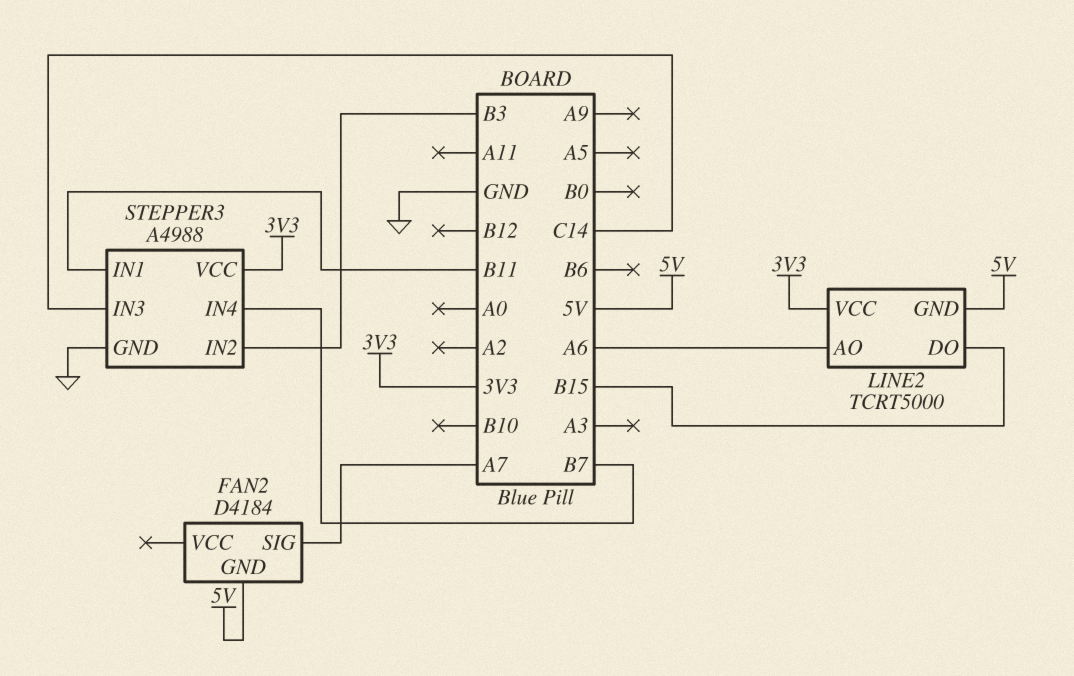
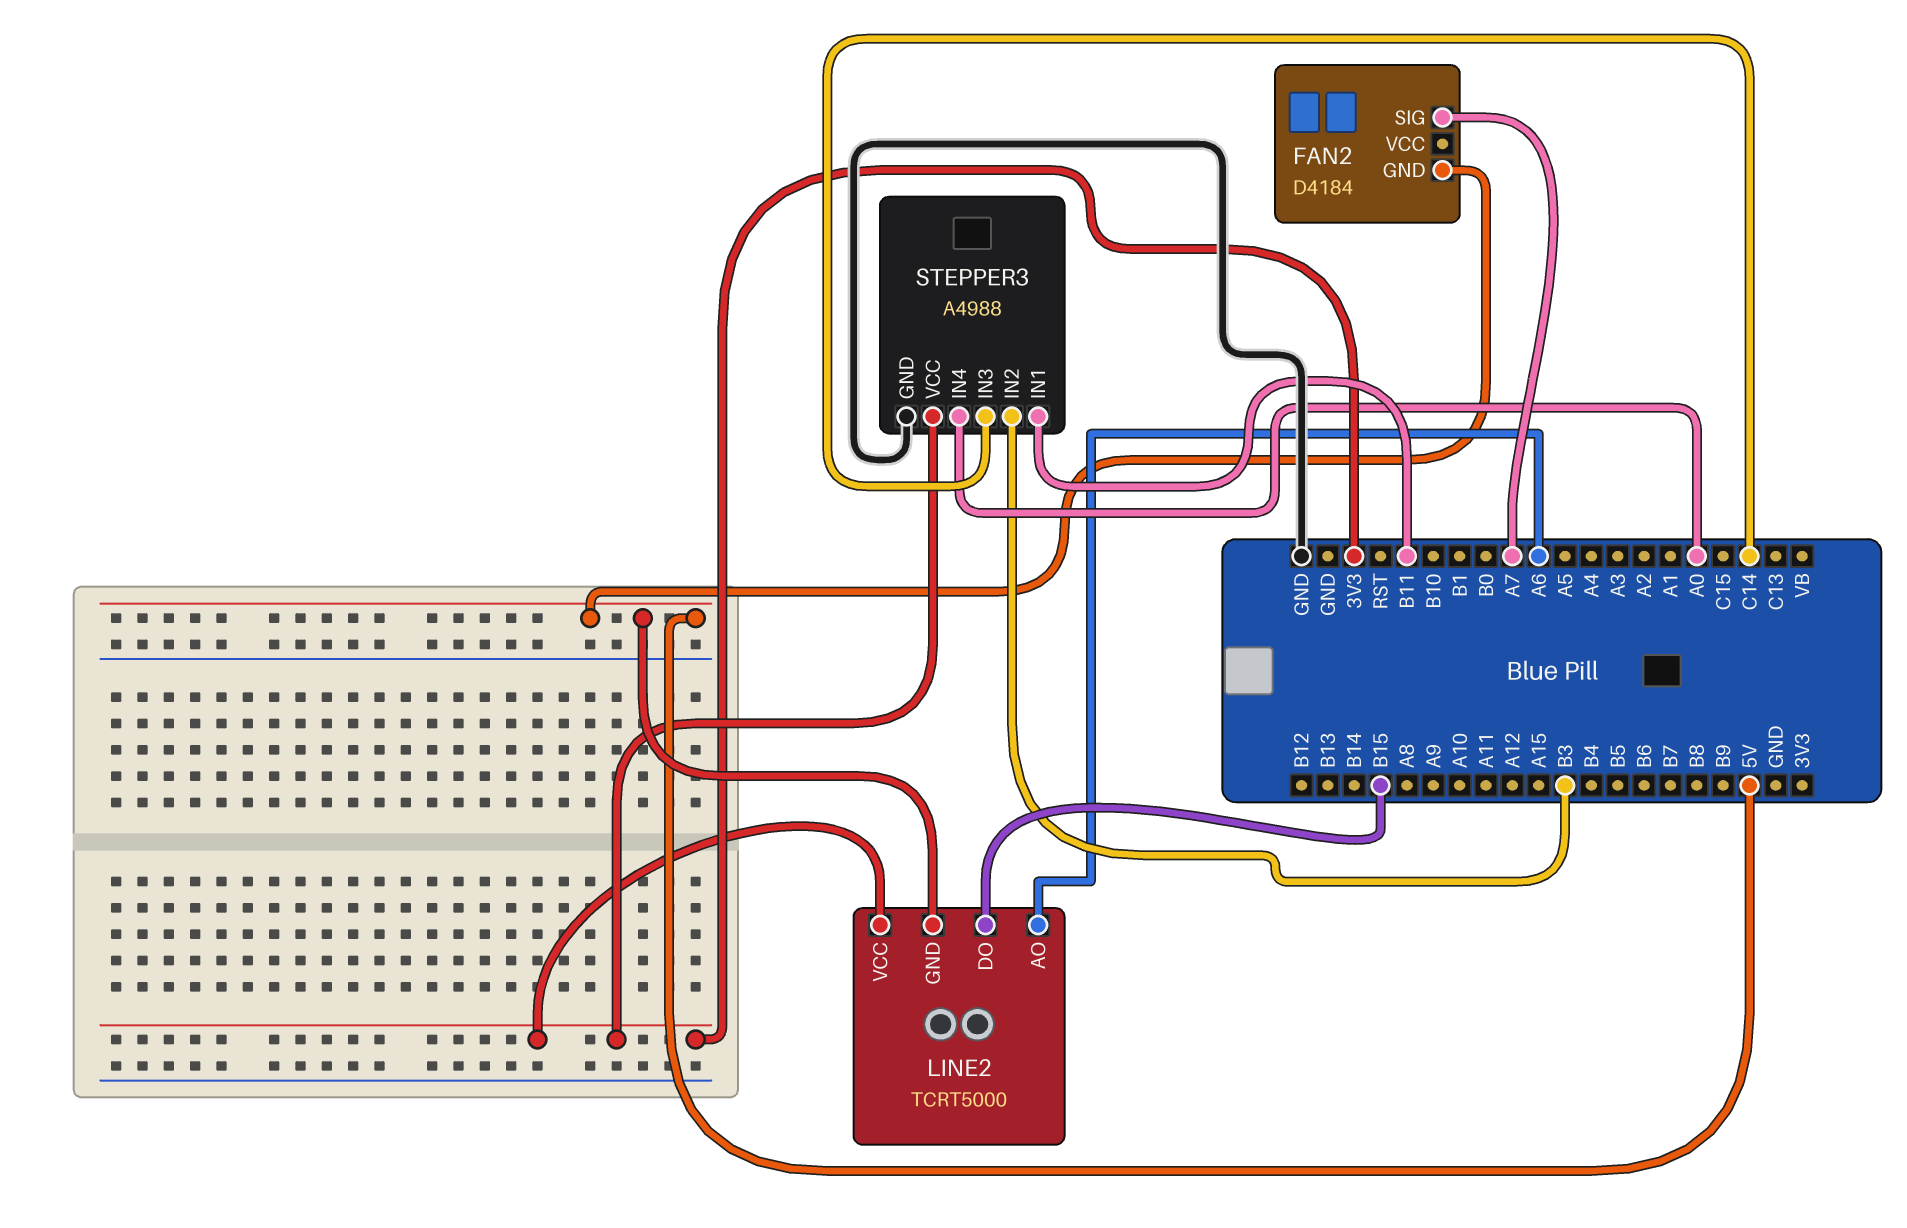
STEPPER3 pin IN4: B7 -> A0

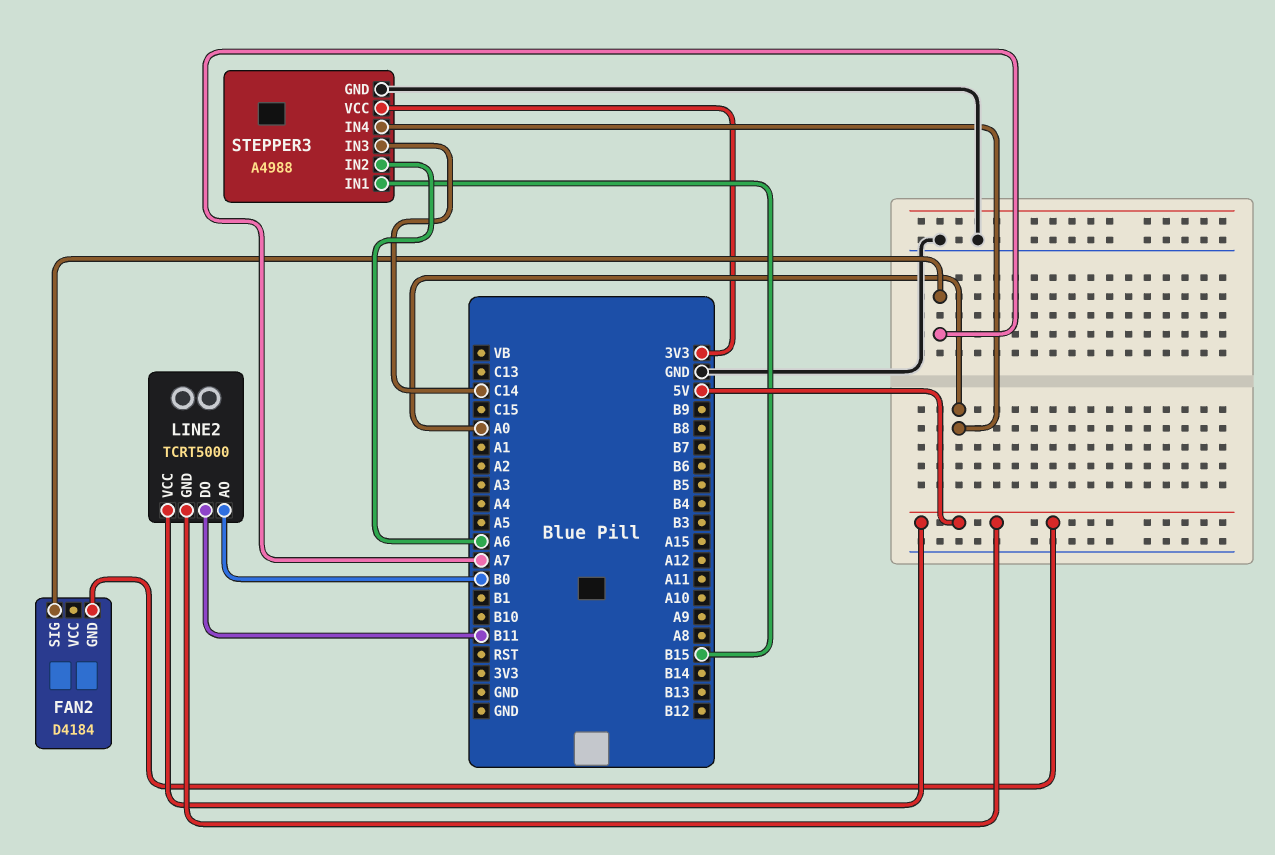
LINE2 pin AO: A6 -> B0
LINE2 pin DO: B15 -> B11
LINE2 pin VCC: 3V3 -> 5V
STEPPER3 pin IN1: B11 -> B15
STEPPER3 pin IN2: B3 -> A6

